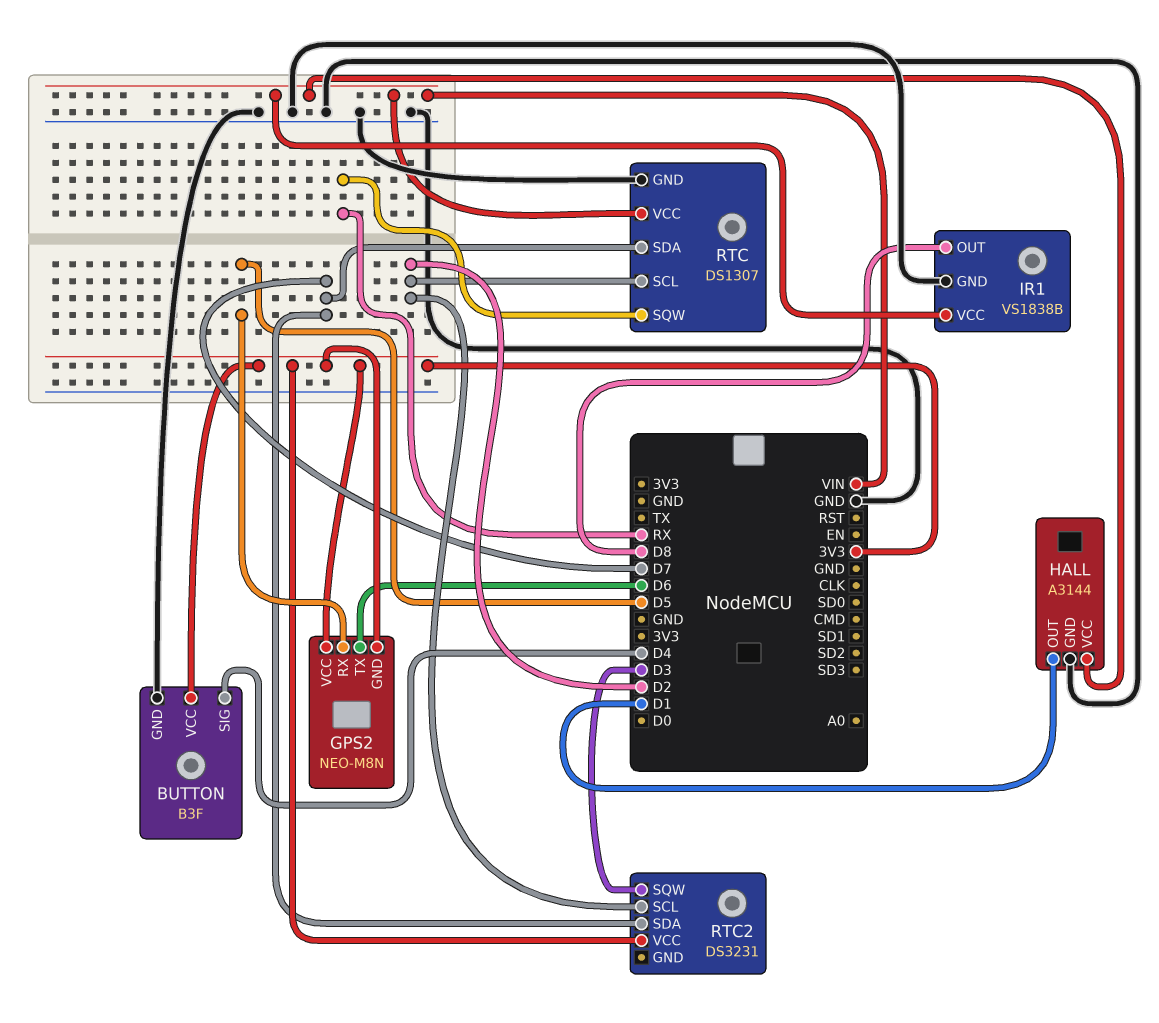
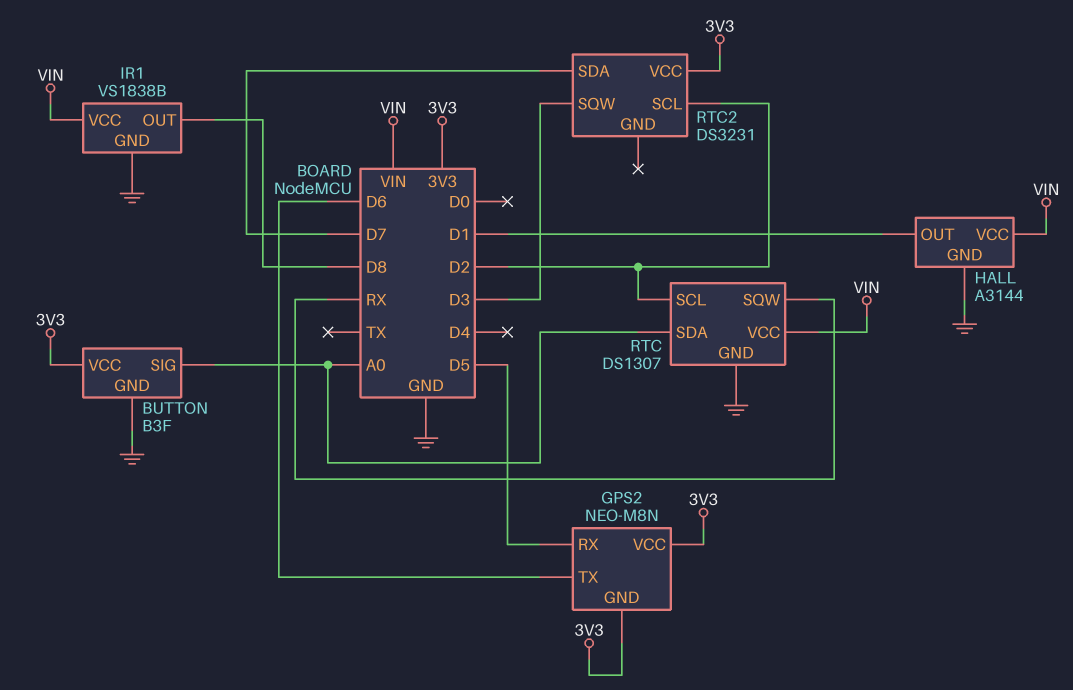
BUTTON pin SIG: D4 -> A0
RTC pin SDA: D7 -> A0

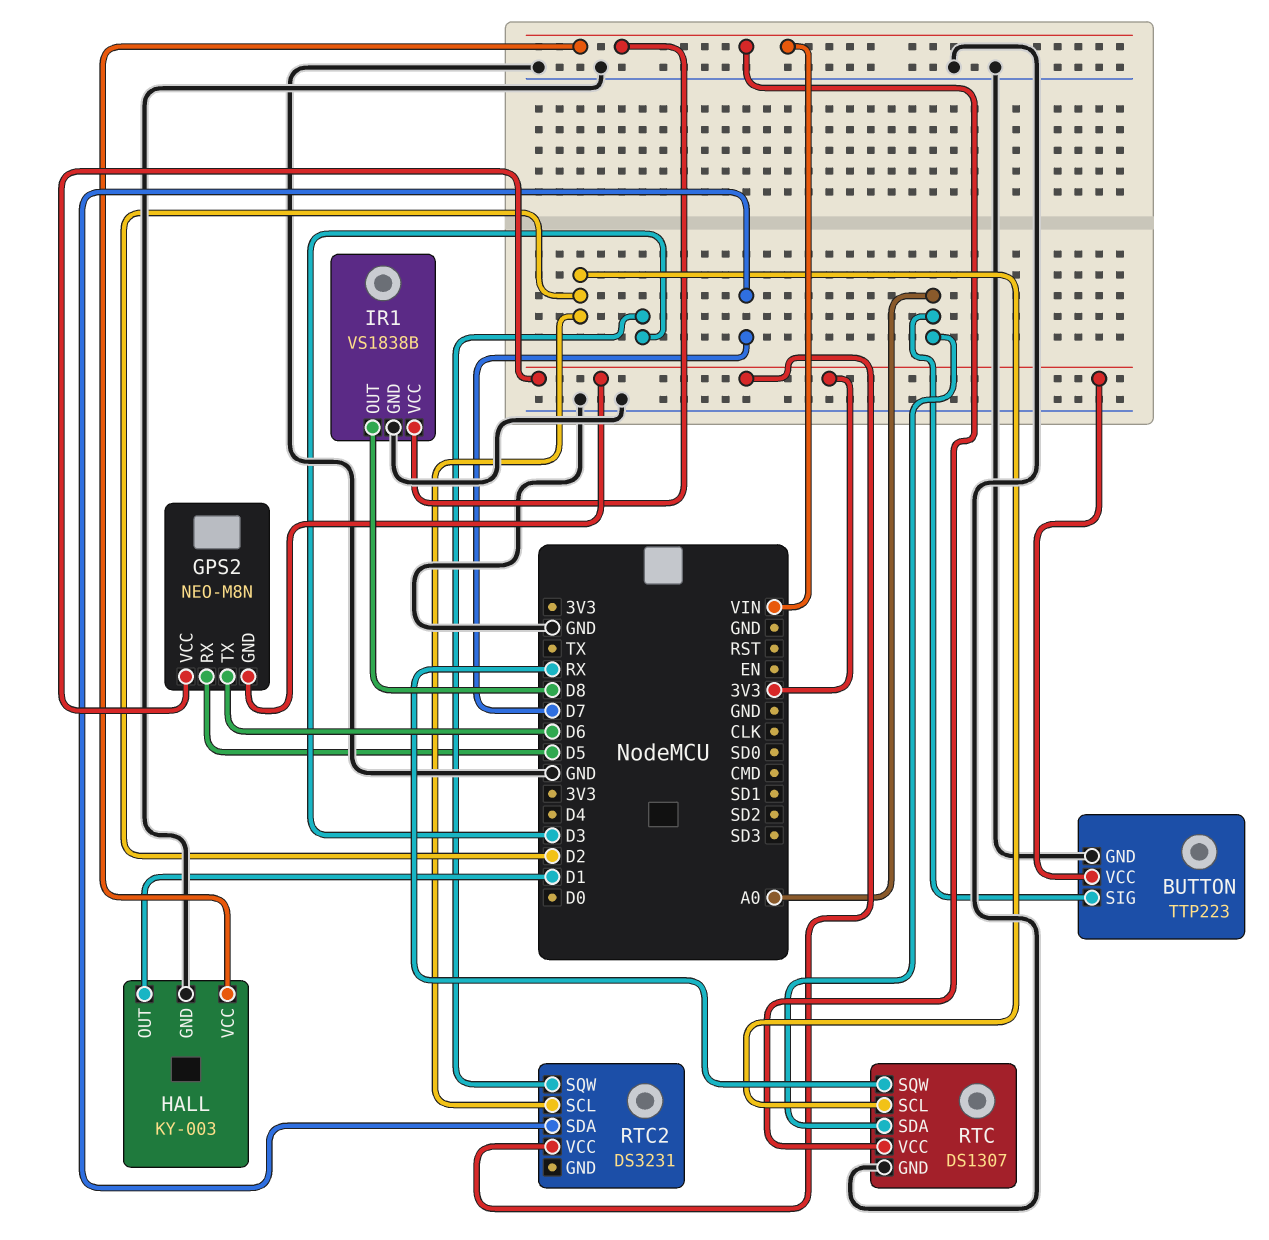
BUTTON: B3F -> TTP223
HALL: A3144 -> KY-003

